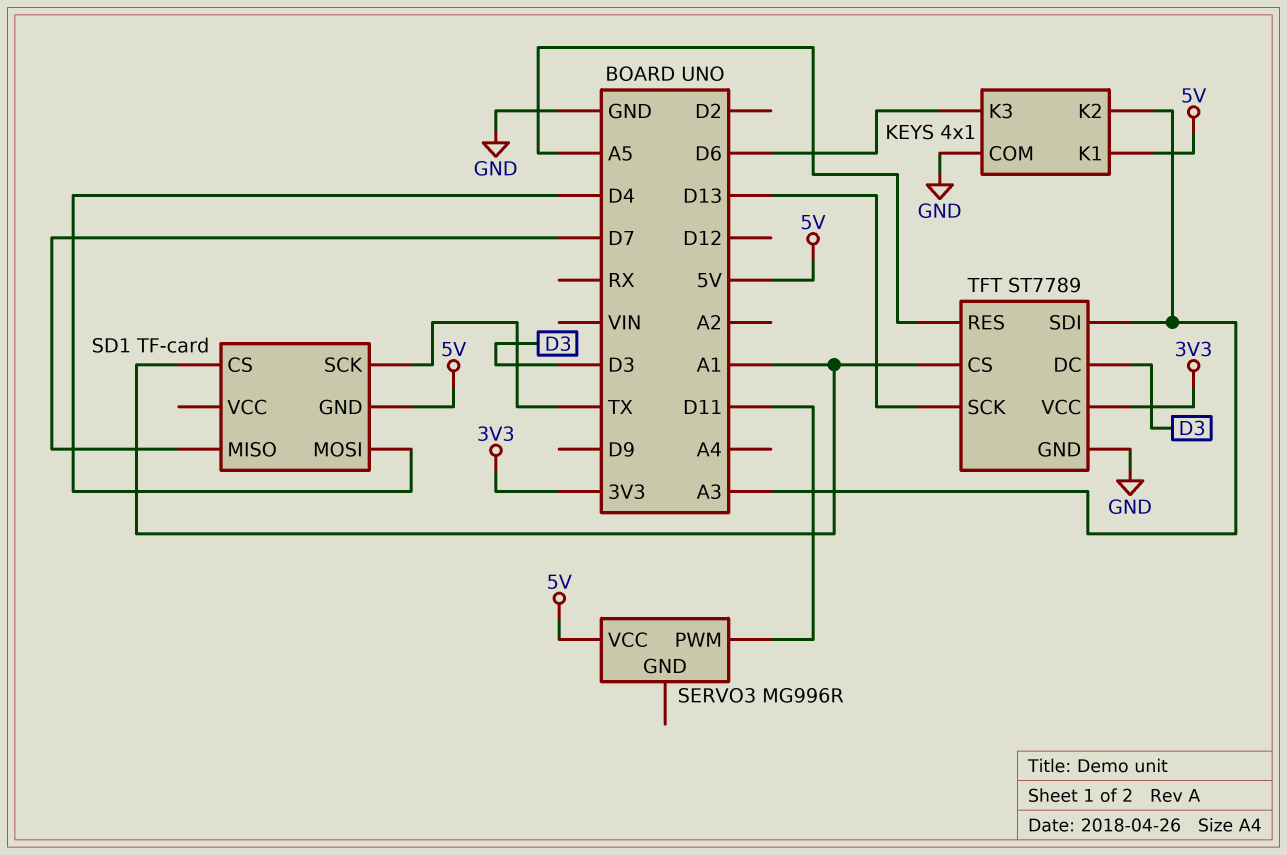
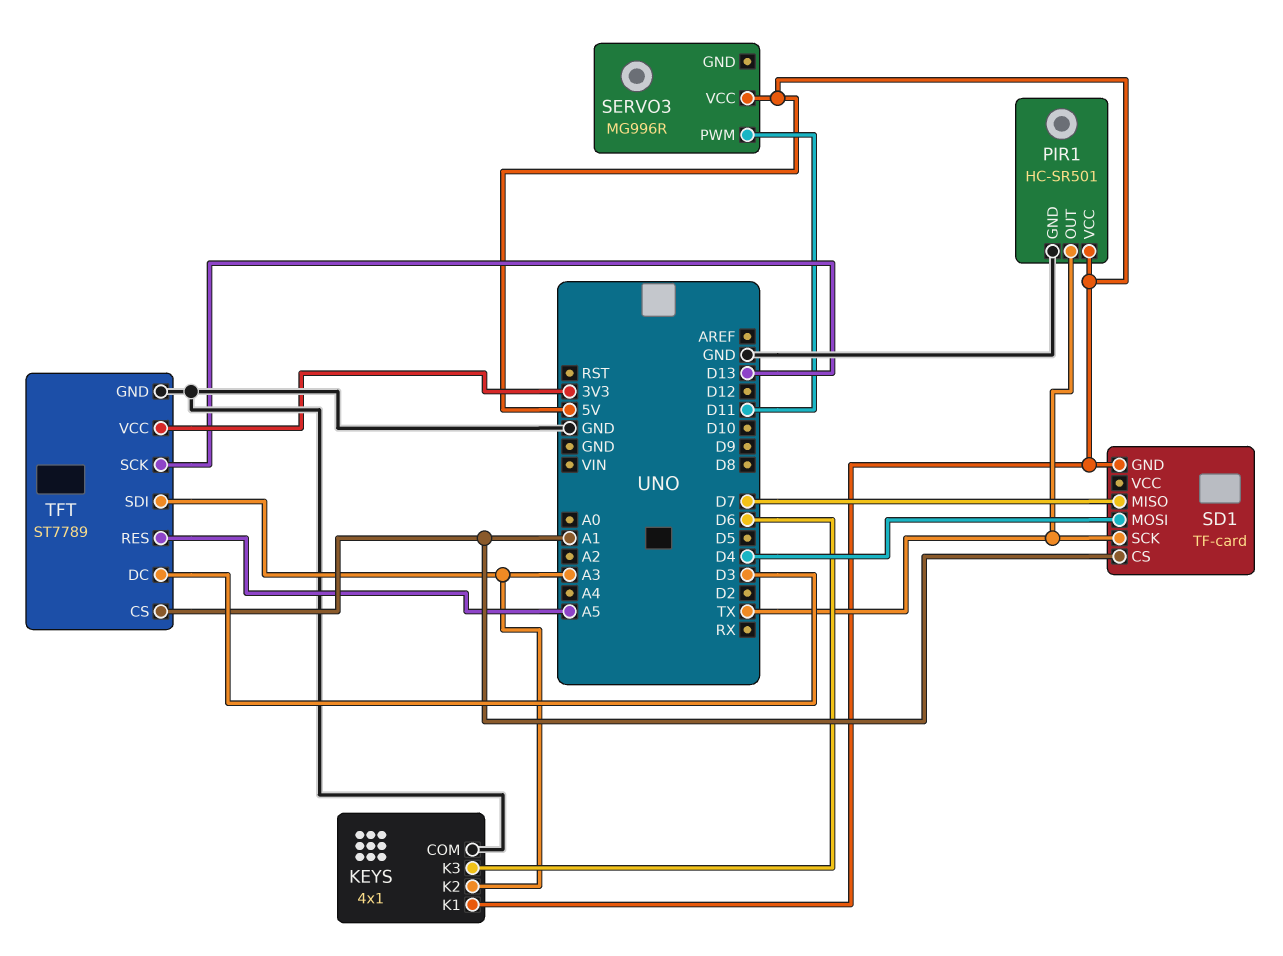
PIR1: none -> HC-SR501
PIR1 pin GND: none -> GND
PIR1 pin OUT: none -> TX
PIR1 pin VCC: none -> 5V

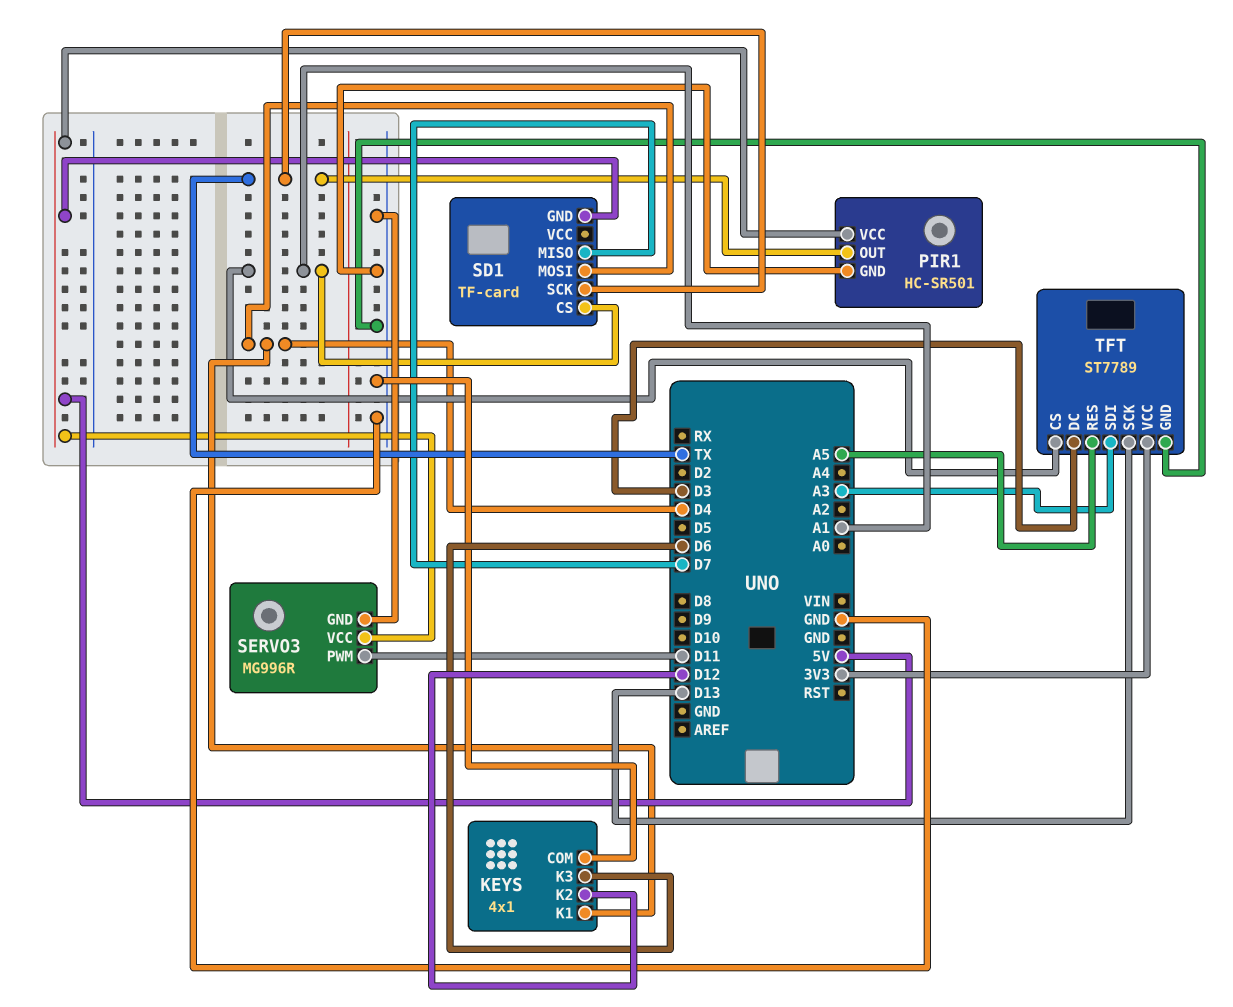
KEYS pin K1: 5V -> D4
KEYS pin K2: A3 -> D12
SERVO3 pin GND: none -> GND

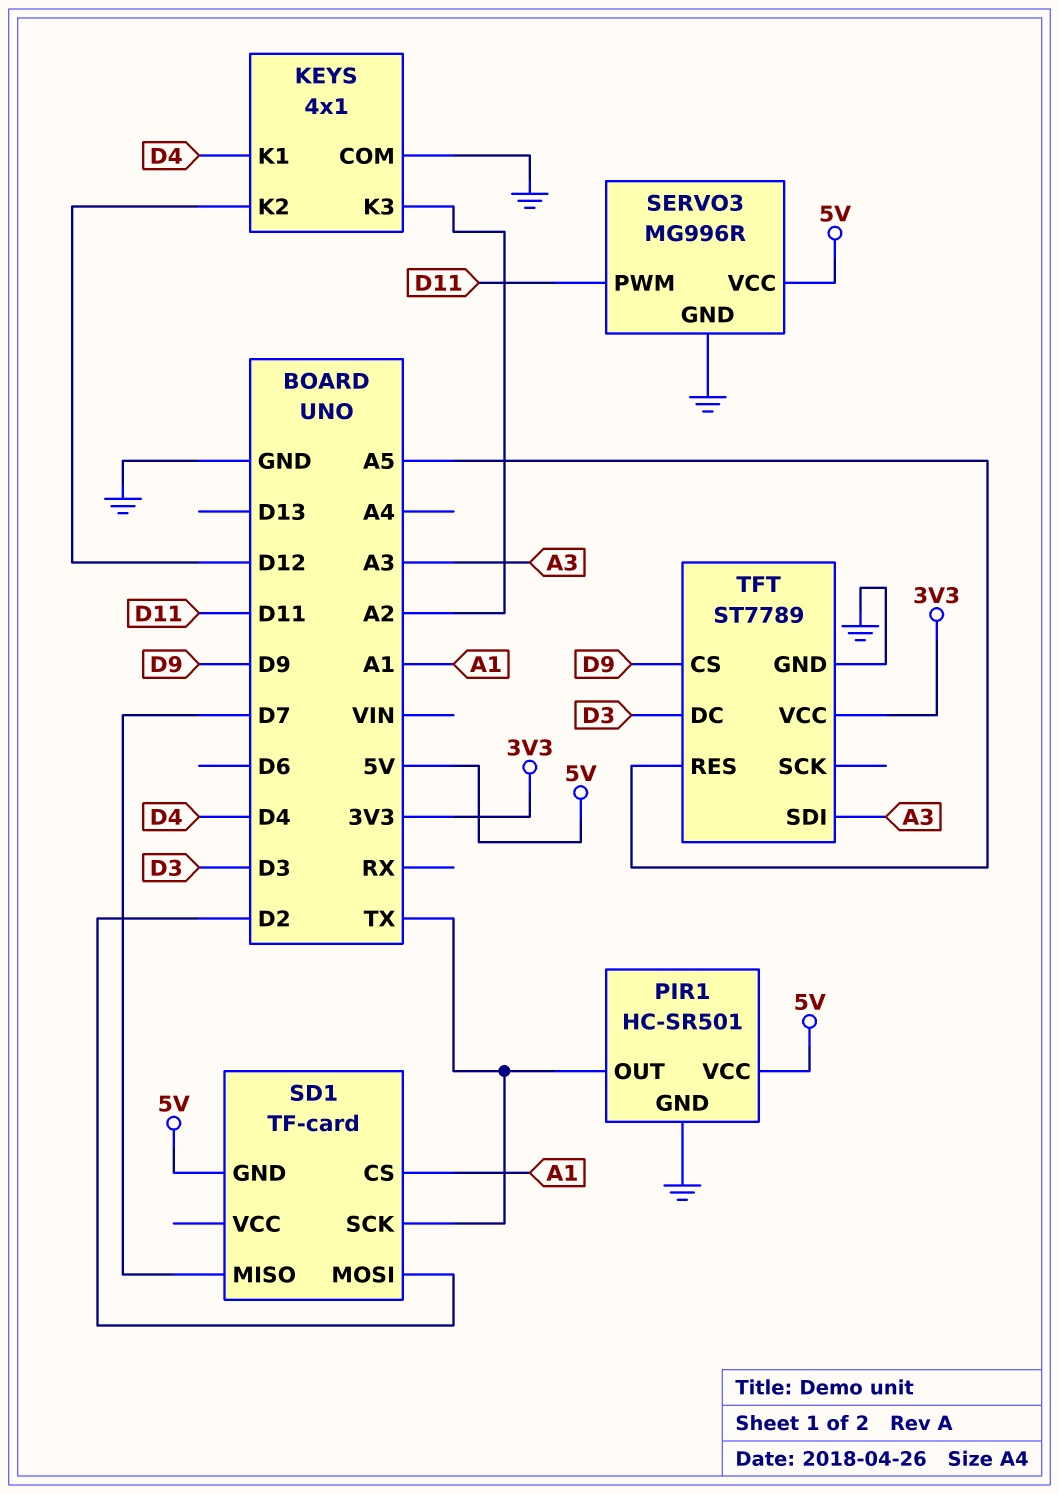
KEYS pin K3: D6 -> A2
SD1 pin MOSI: D4 -> D2
TFT pin CS: A1 -> D9
TFT pin SCK: D13 -> none

